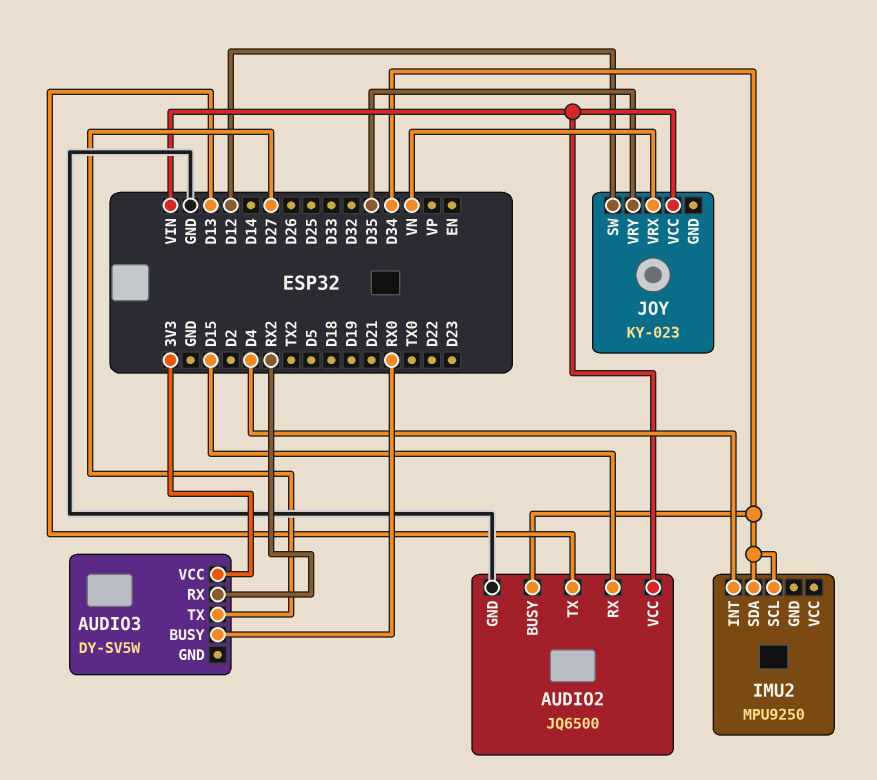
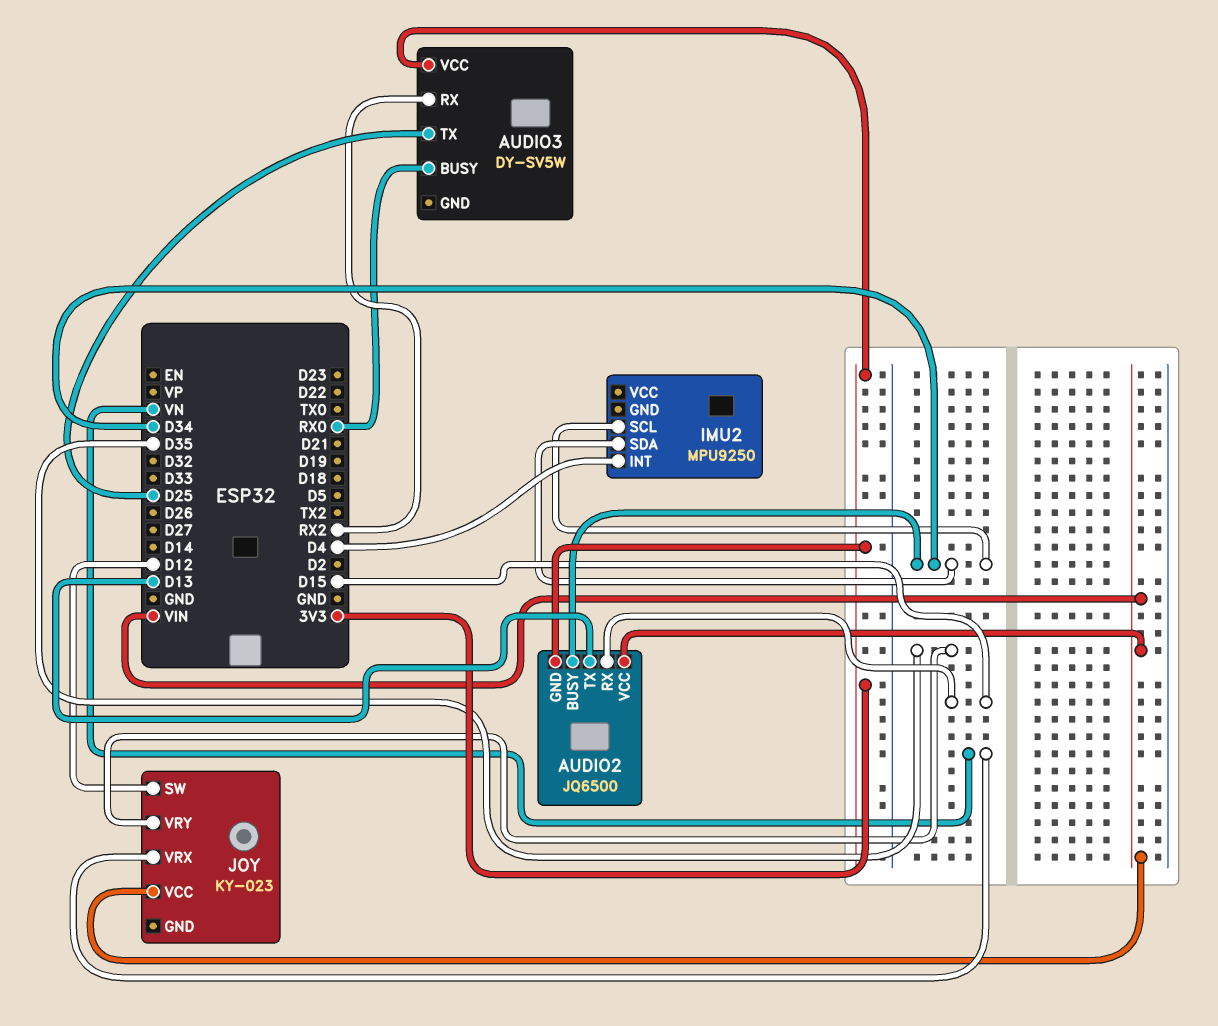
AUDIO2 pin GND: GND -> 3V3
AUDIO3 pin TX: D27 -> D25

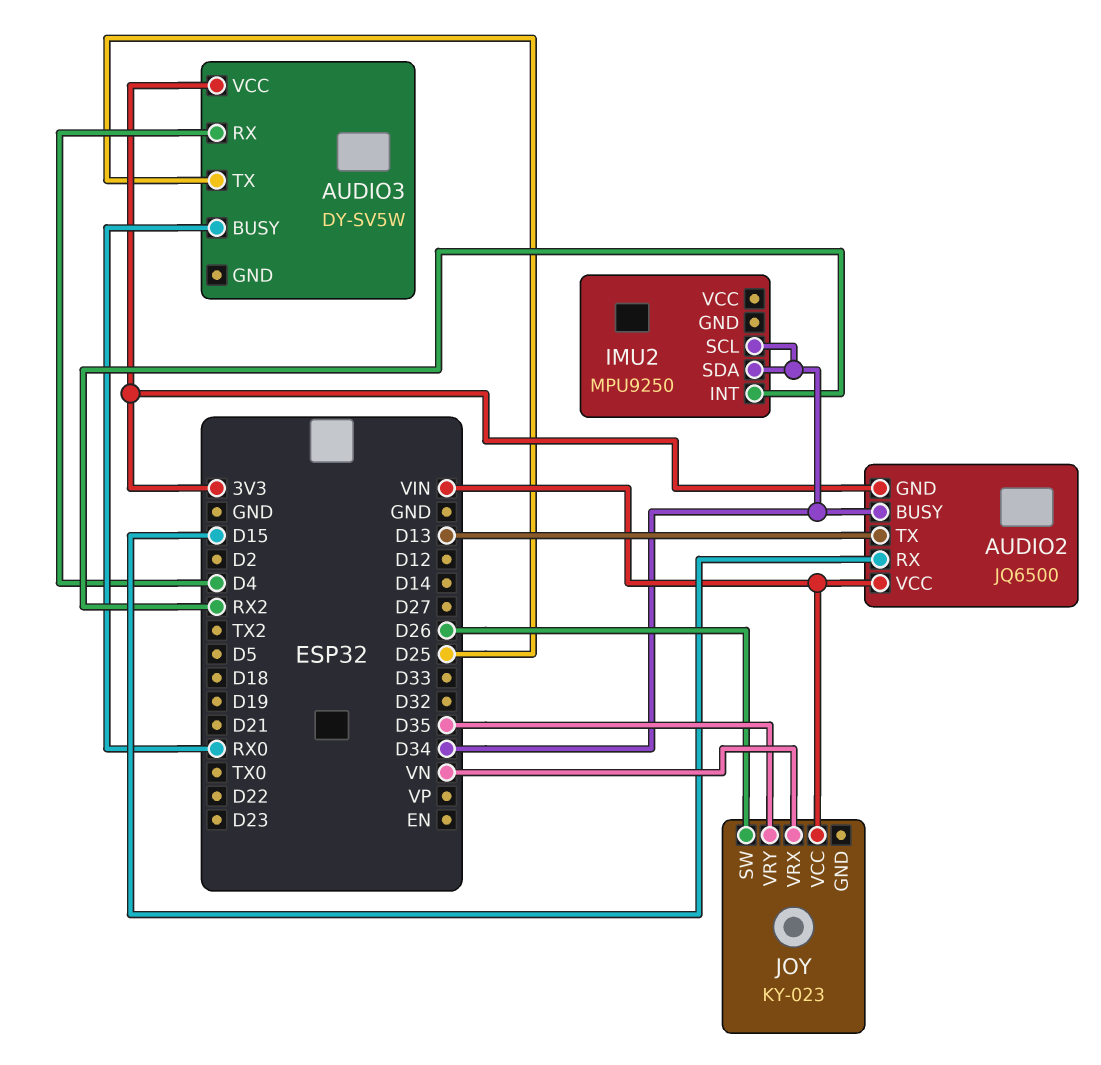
AUDIO3 pin RX: RX2 -> D4
IMU2 pin INT: D4 -> RX2
JOY pin SW: D12 -> D26

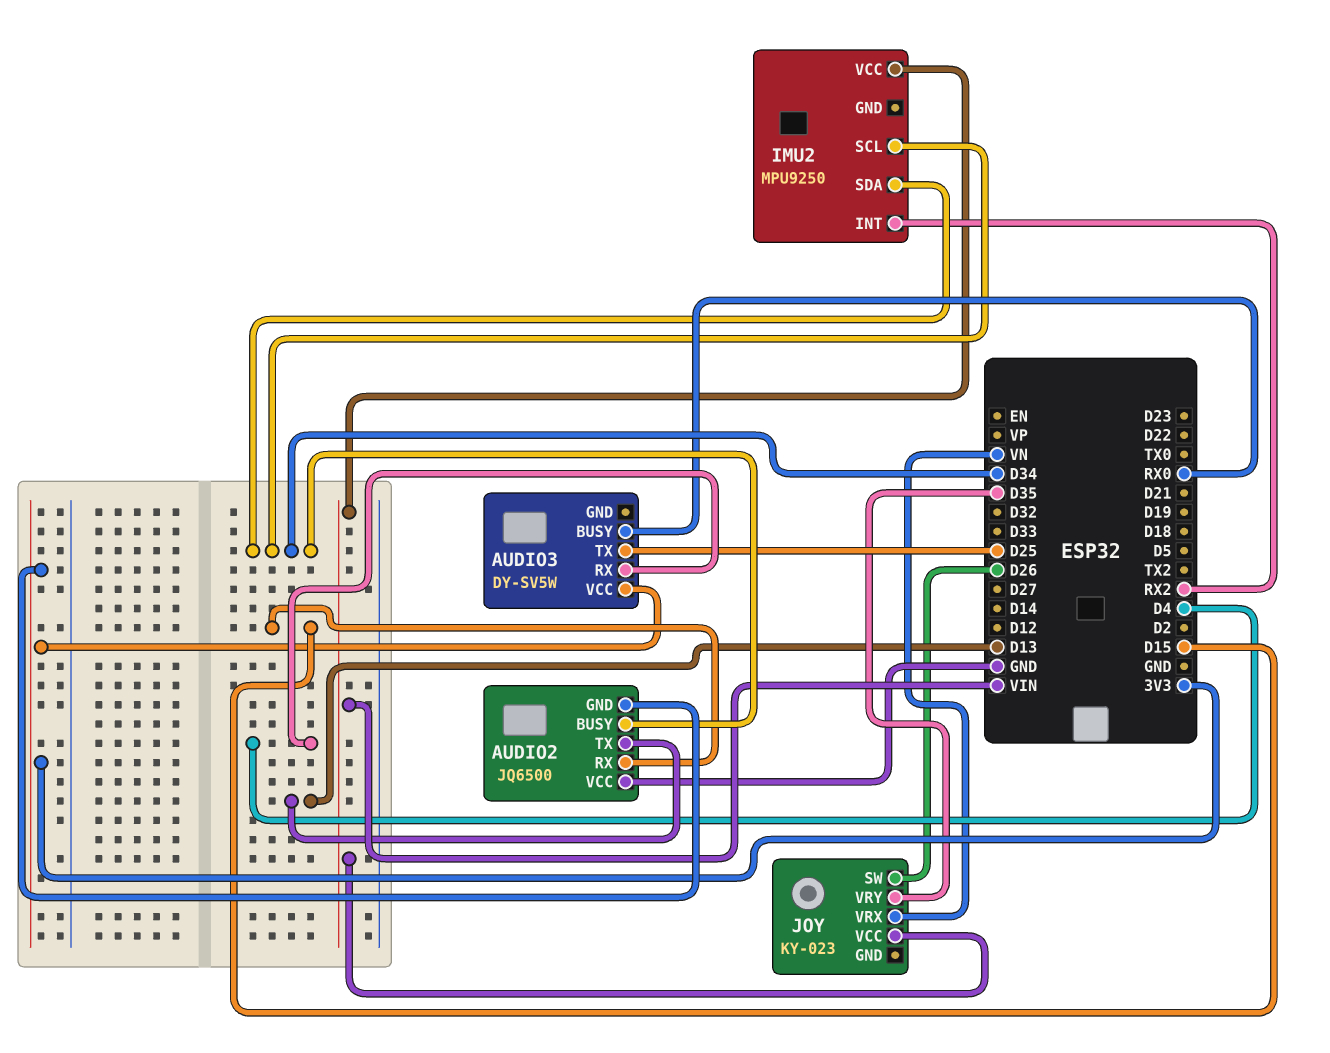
AUDIO2 pin VCC: VIN -> GND
IMU2 pin VCC: none -> VIN

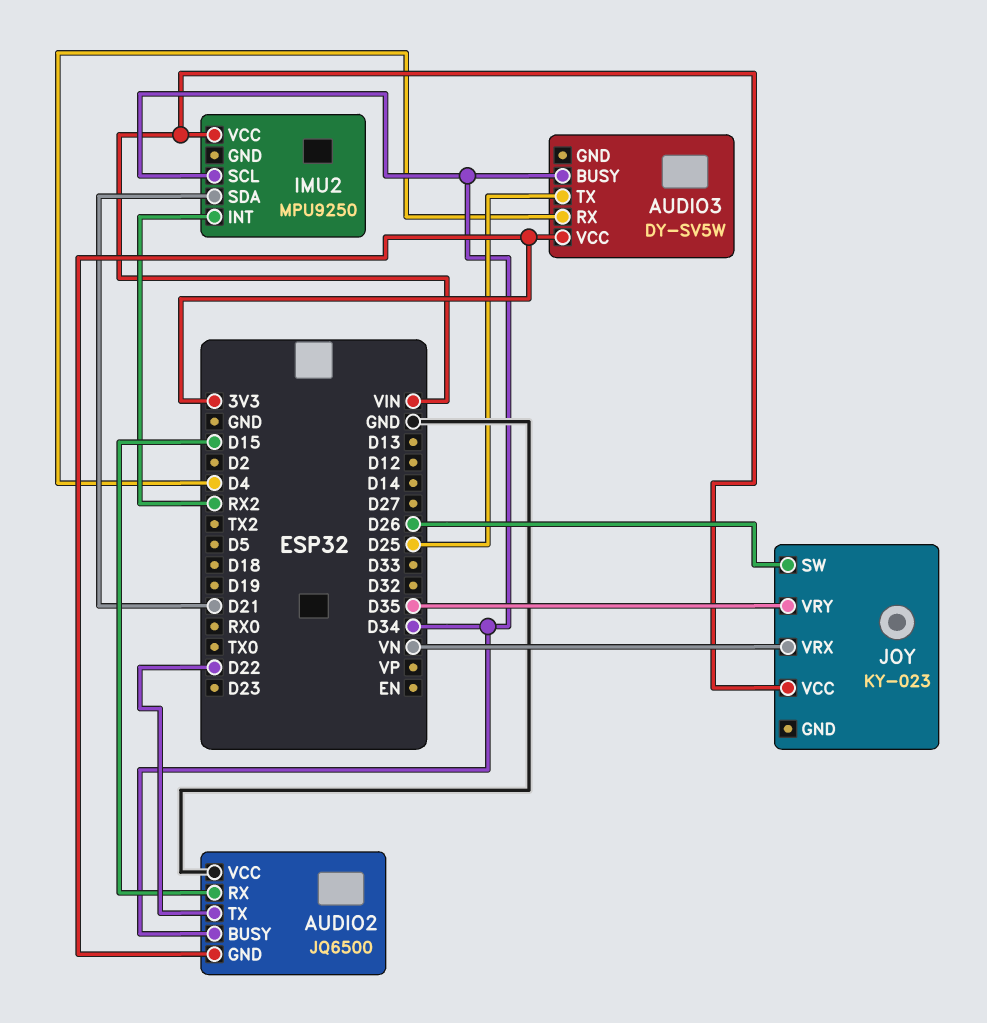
AUDIO2 pin TX: D13 -> D22
AUDIO3 pin BUSY: RX0 -> D34
IMU2 pin SDA: D34 -> D21

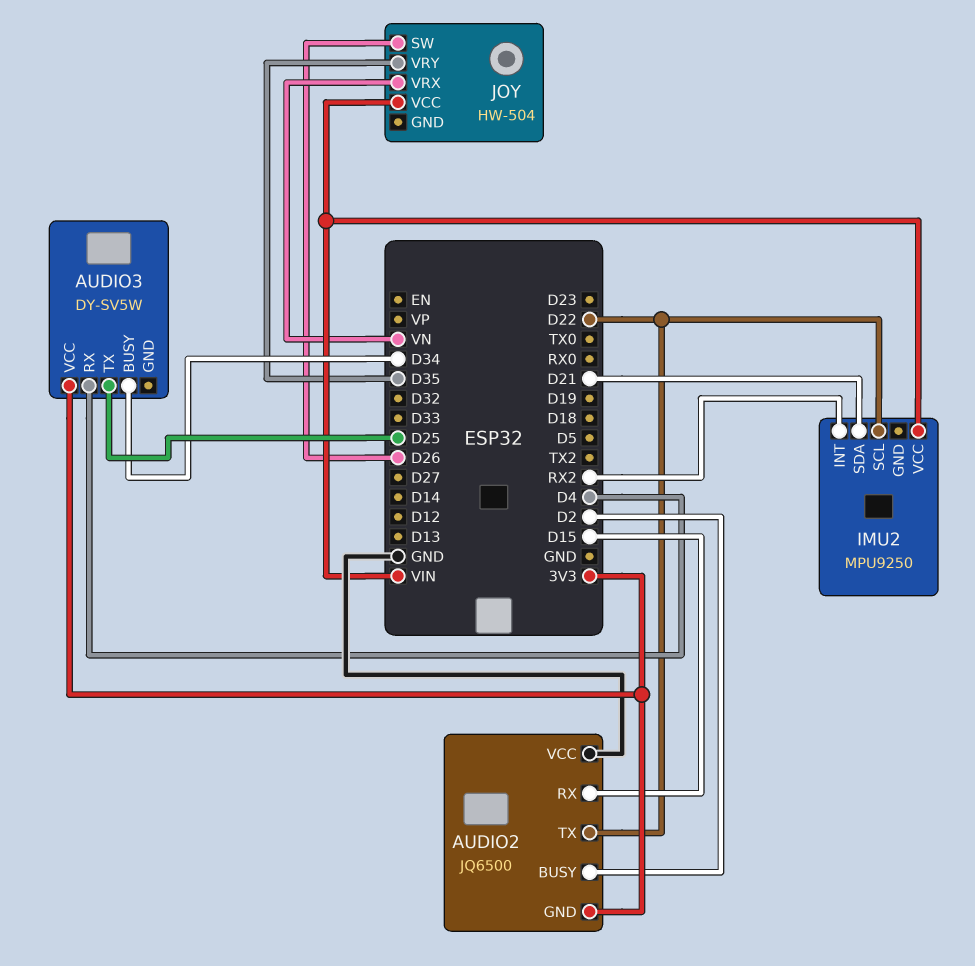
AUDIO2 pin BUSY: D34 -> D2
IMU2 pin SCL: D34 -> D22
JOY: KY-023 -> HW-504

